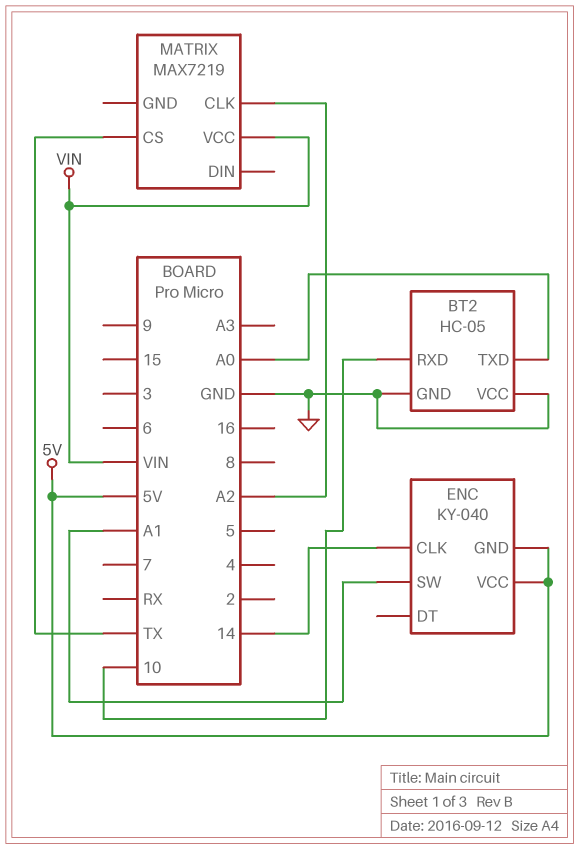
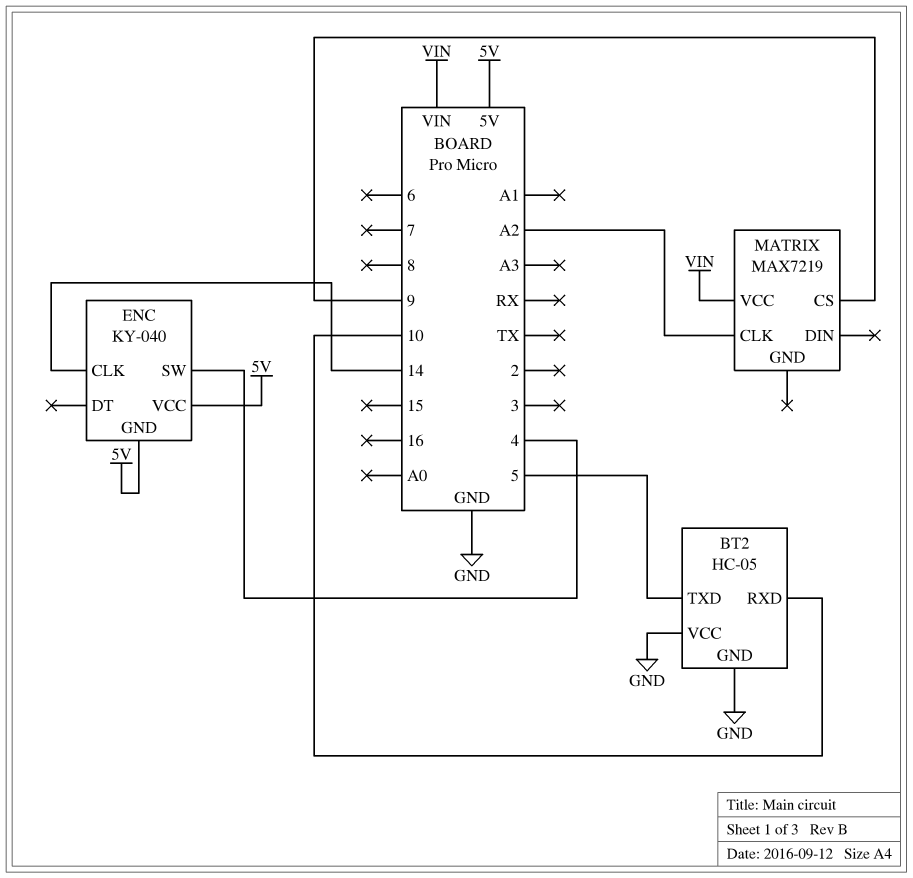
BT2 pin TXD: A0 -> 5
ENC pin SW: A1 -> 4
MATRIX pin CS: TX -> 9

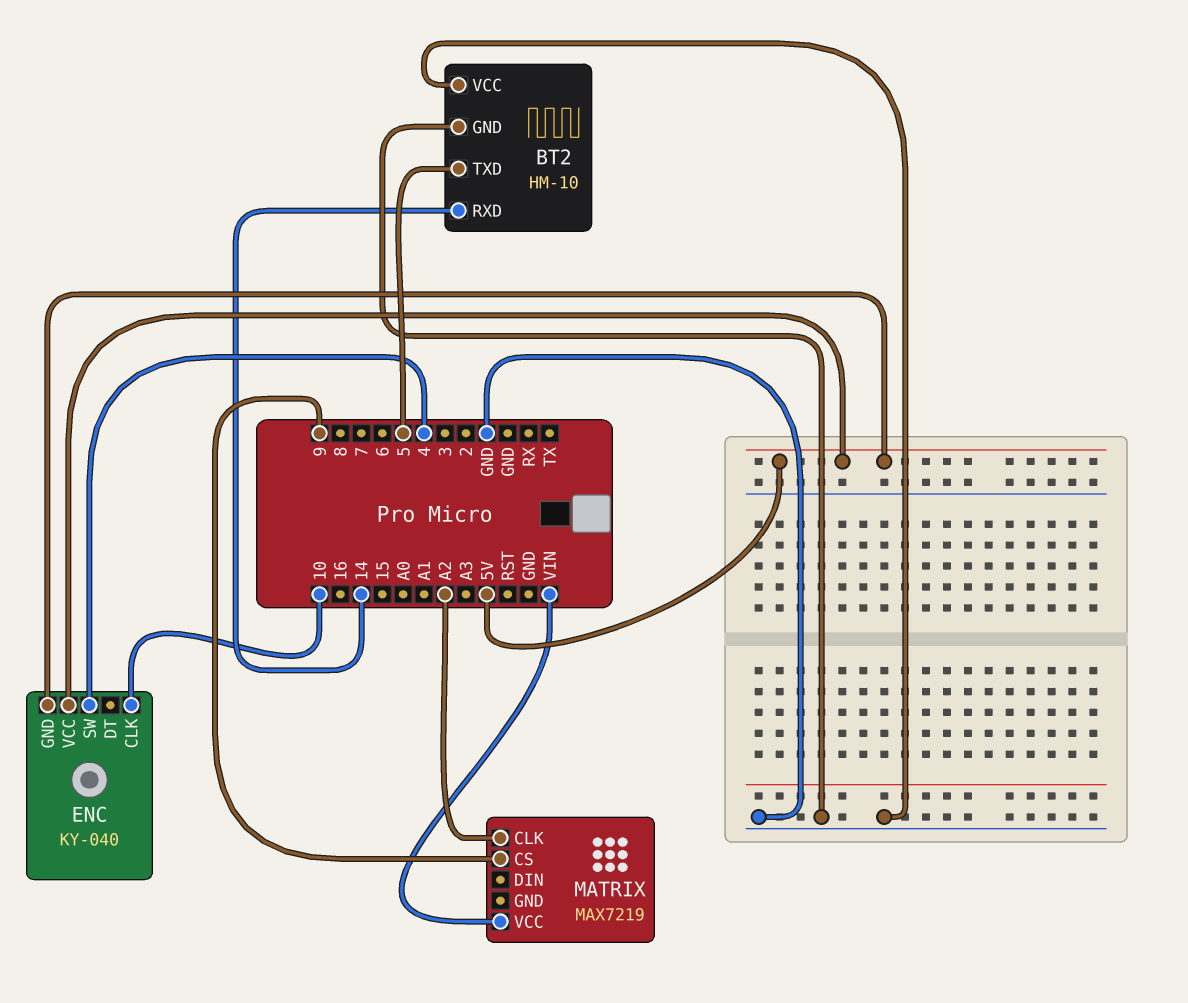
BT2: HC-05 -> HM-10
BT2 pin RXD: 10 -> 14
ENC pin CLK: 14 -> 10

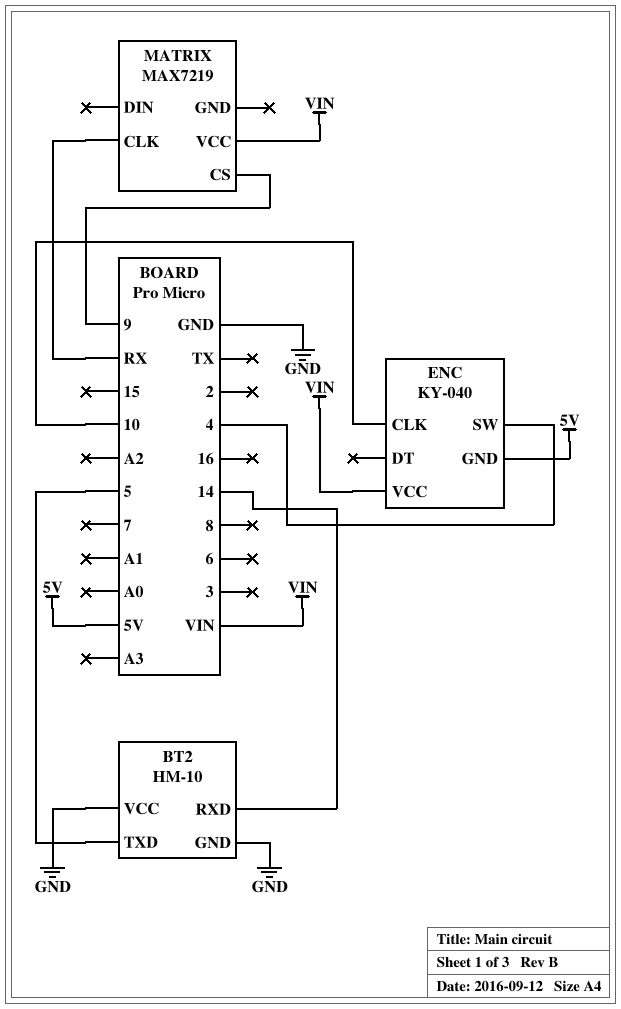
ENC pin VCC: 5V -> VIN
MATRIX pin CLK: A2 -> RX

